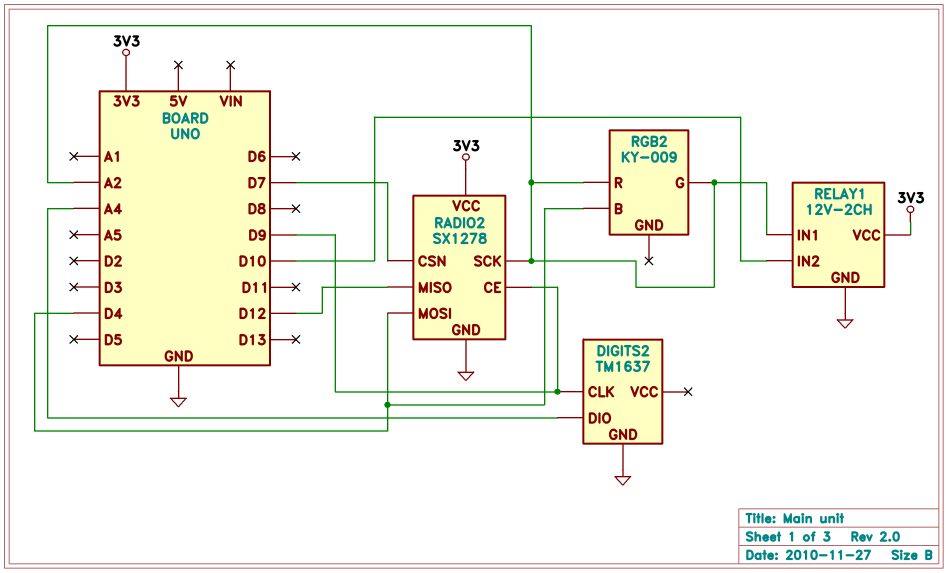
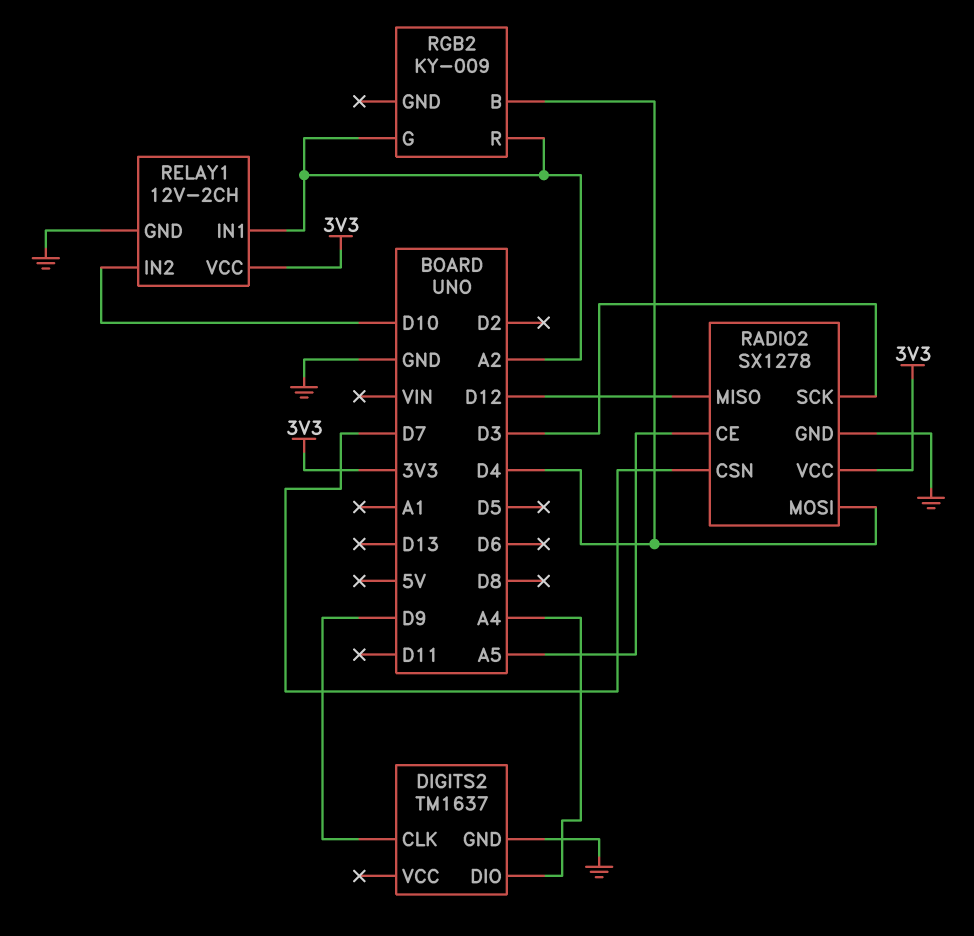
RADIO2 pin CE: D9 -> A5
RADIO2 pin SCK: A2 -> D3

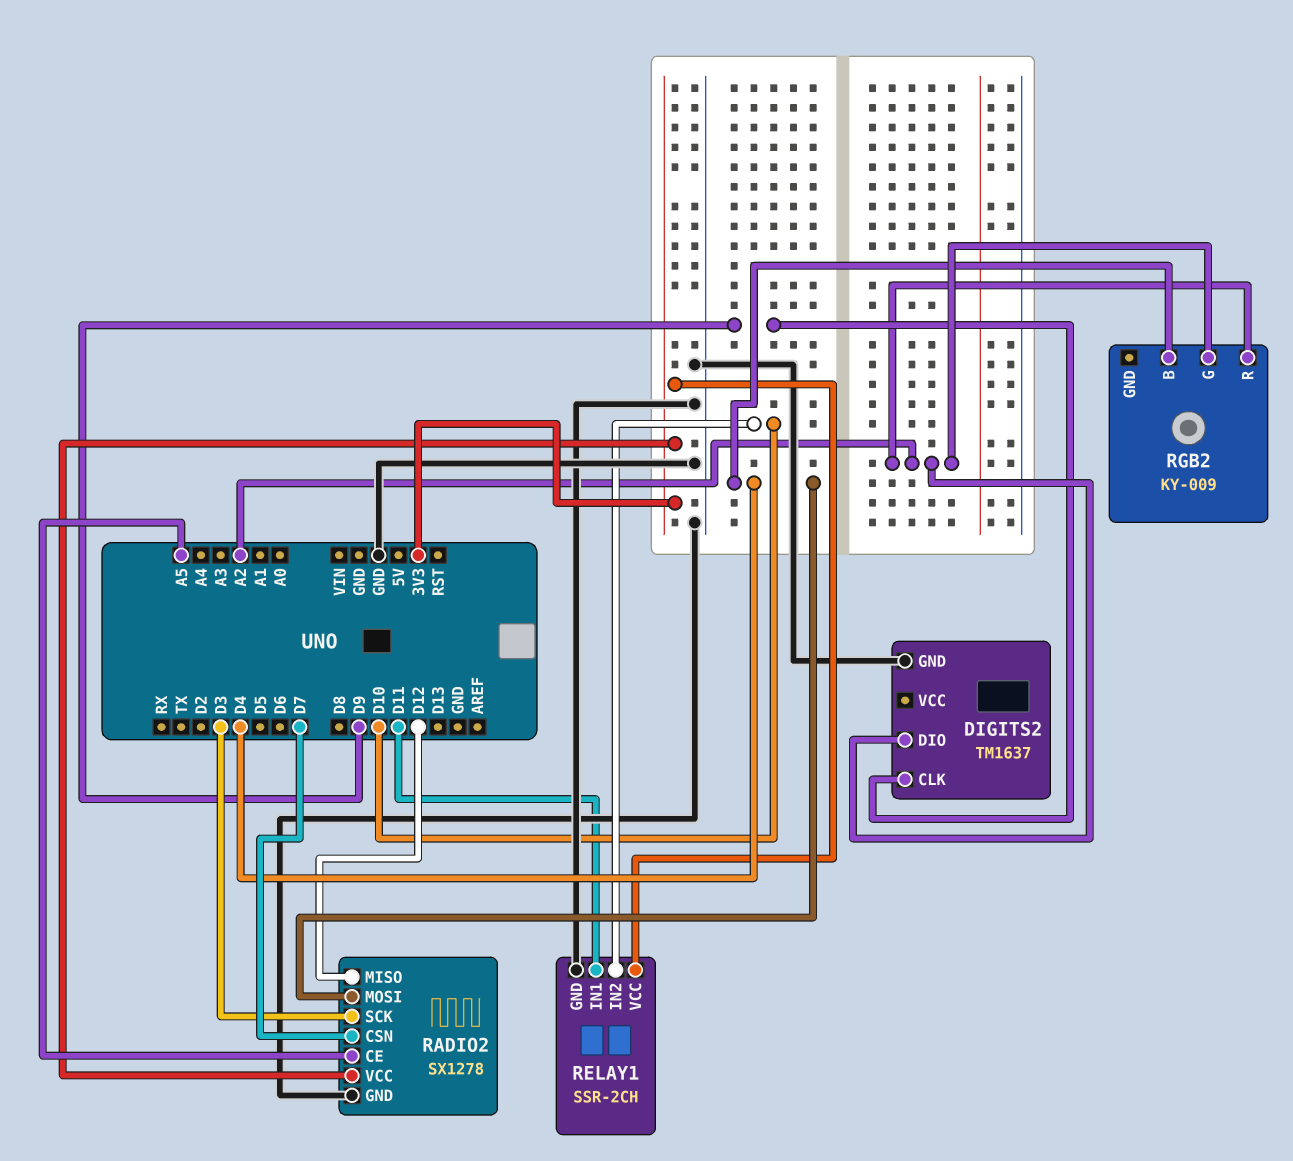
DIGITS2 pin DIO: A4 -> A2
RELAY1: 12V-2CH -> SSR-2CH
RELAY1 pin IN1: A2 -> D11

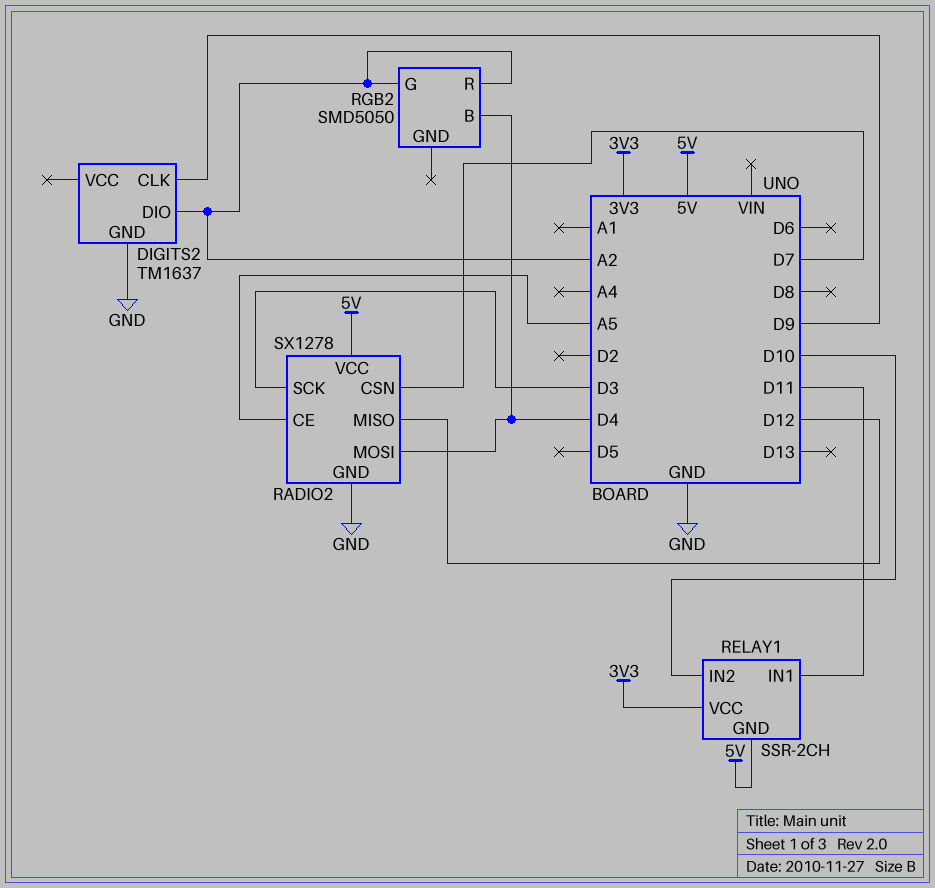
RADIO2 pin VCC: 3V3 -> 5V
RELAY1 pin GND: GND -> 5V
RGB2: KY-009 -> SMD5050

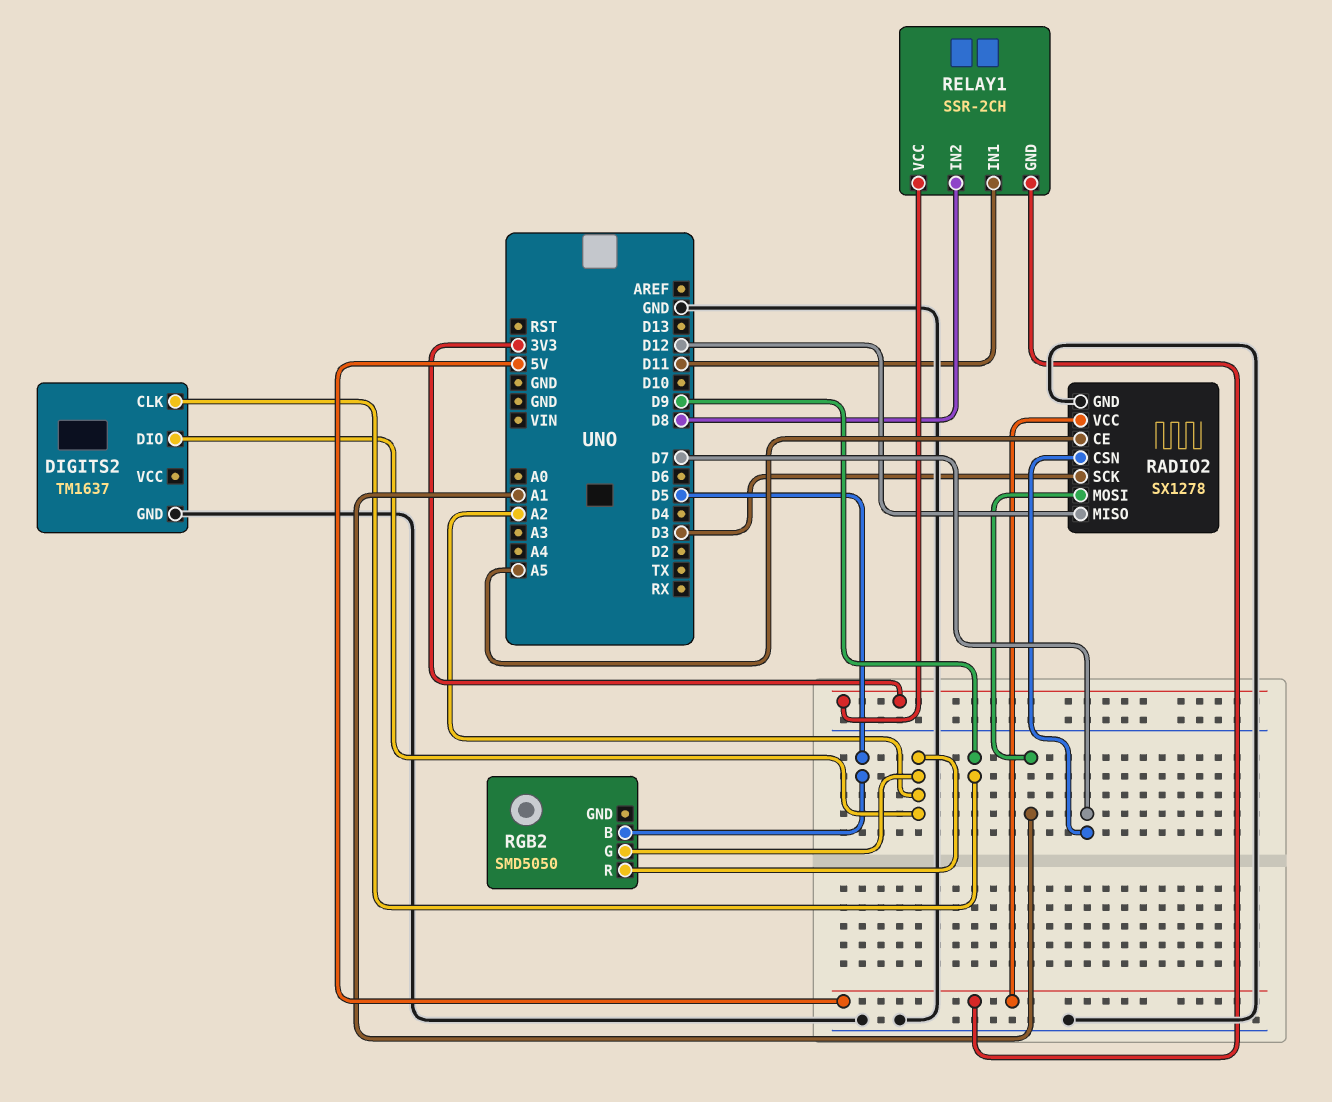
RADIO2 pin MOSI: D4 -> A1
RELAY1 pin IN2: D10 -> D8
RGB2 pin B: D4 -> D5

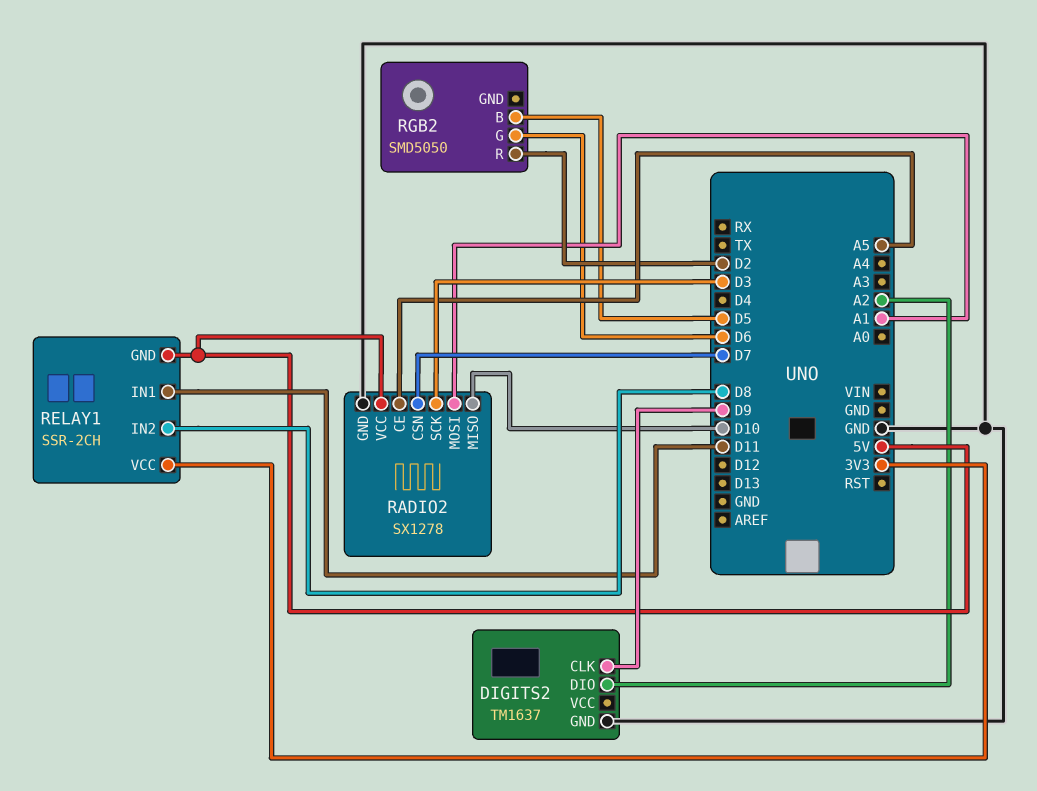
RADIO2 pin MISO: D12 -> D10
RGB2 pin G: A2 -> D6
RGB2 pin R: A2 -> D2

